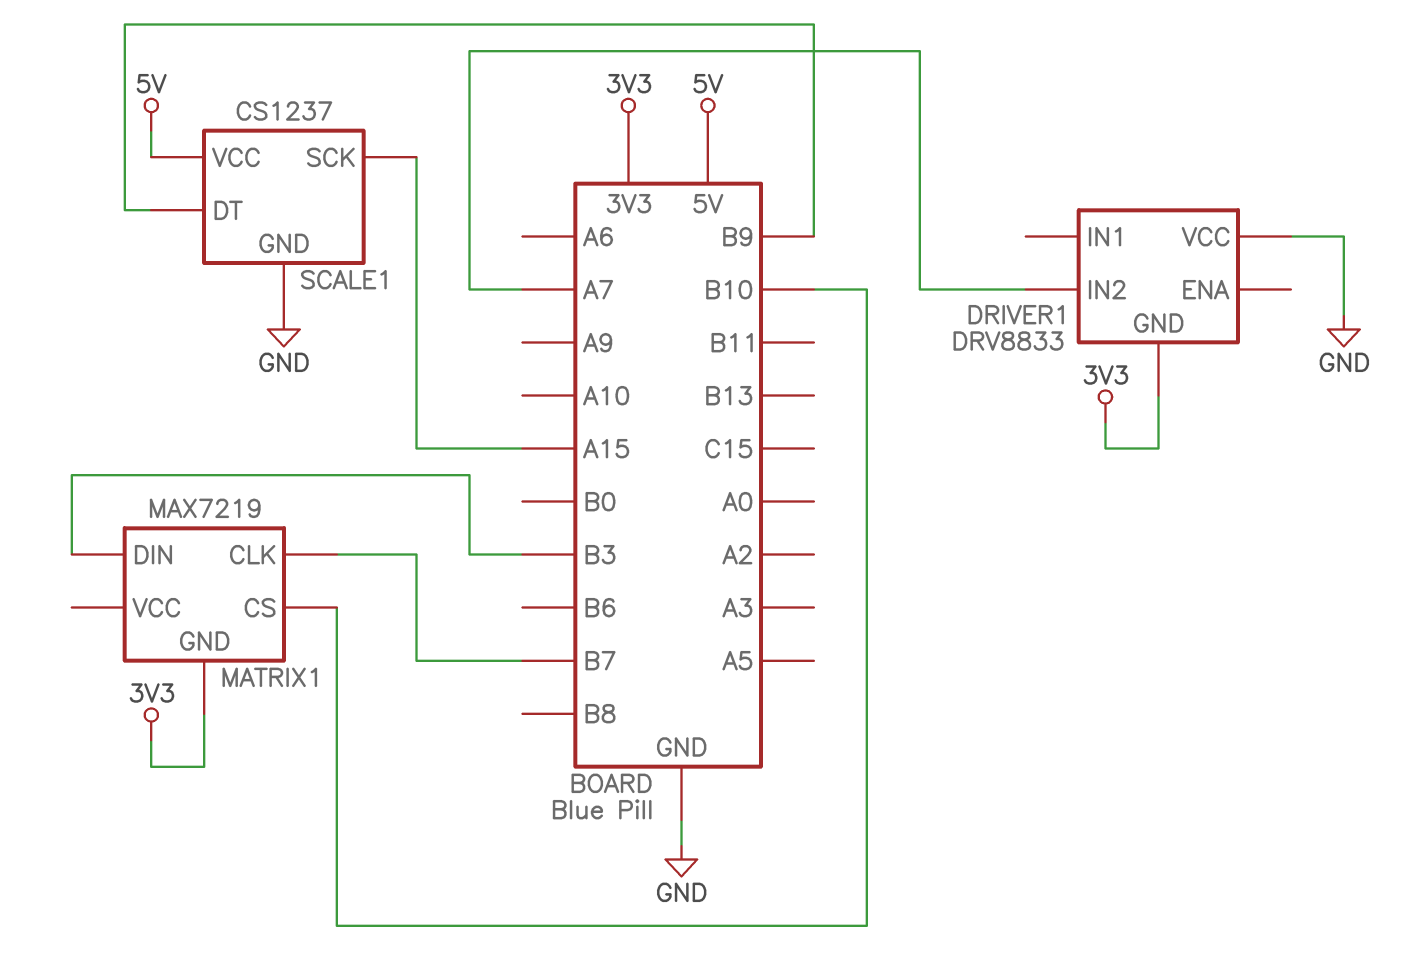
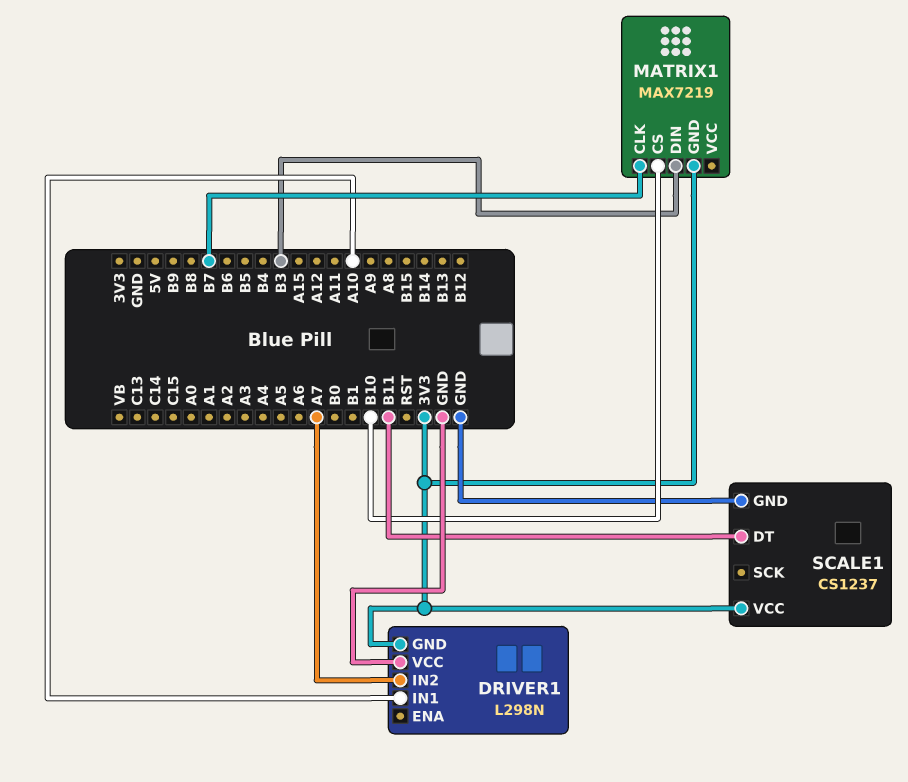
DRIVER1: DRV8833 -> L298N
DRIVER1 pin IN1: none -> A10
SCALE1 pin DT: B9 -> B11
SCALE1 pin SCK: A15 -> none
SCALE1 pin VCC: 5V -> 3V3

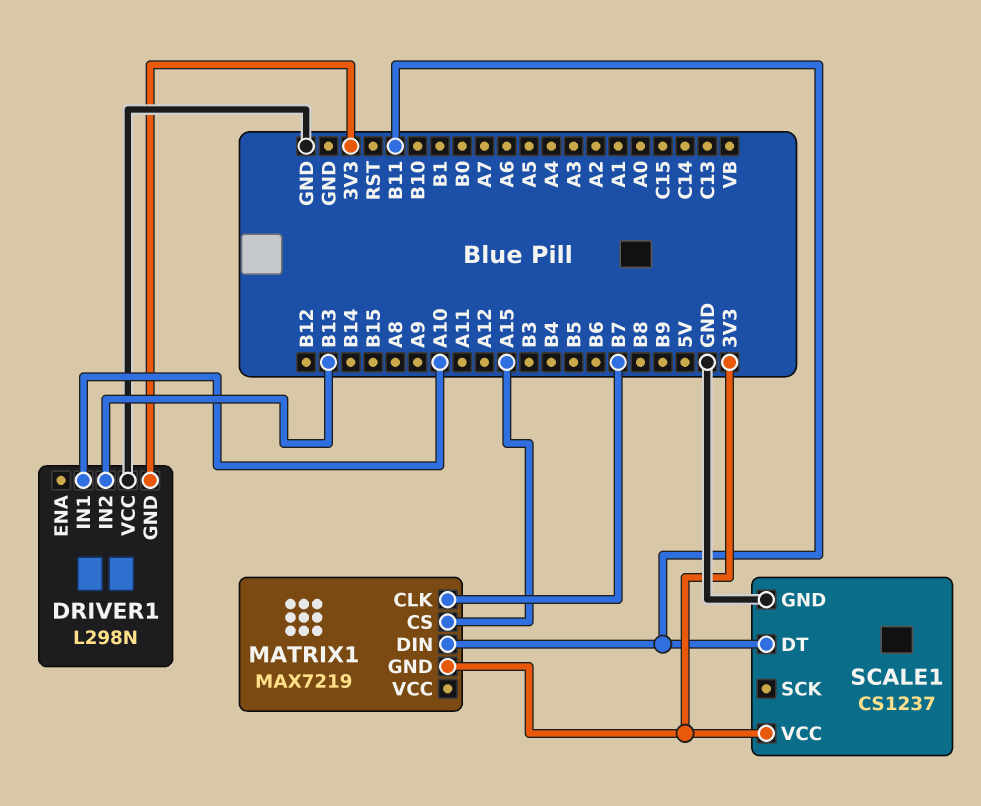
DRIVER1 pin IN2: A7 -> B13
MATRIX1 pin CS: B10 -> A15
MATRIX1 pin DIN: B3 -> B11

